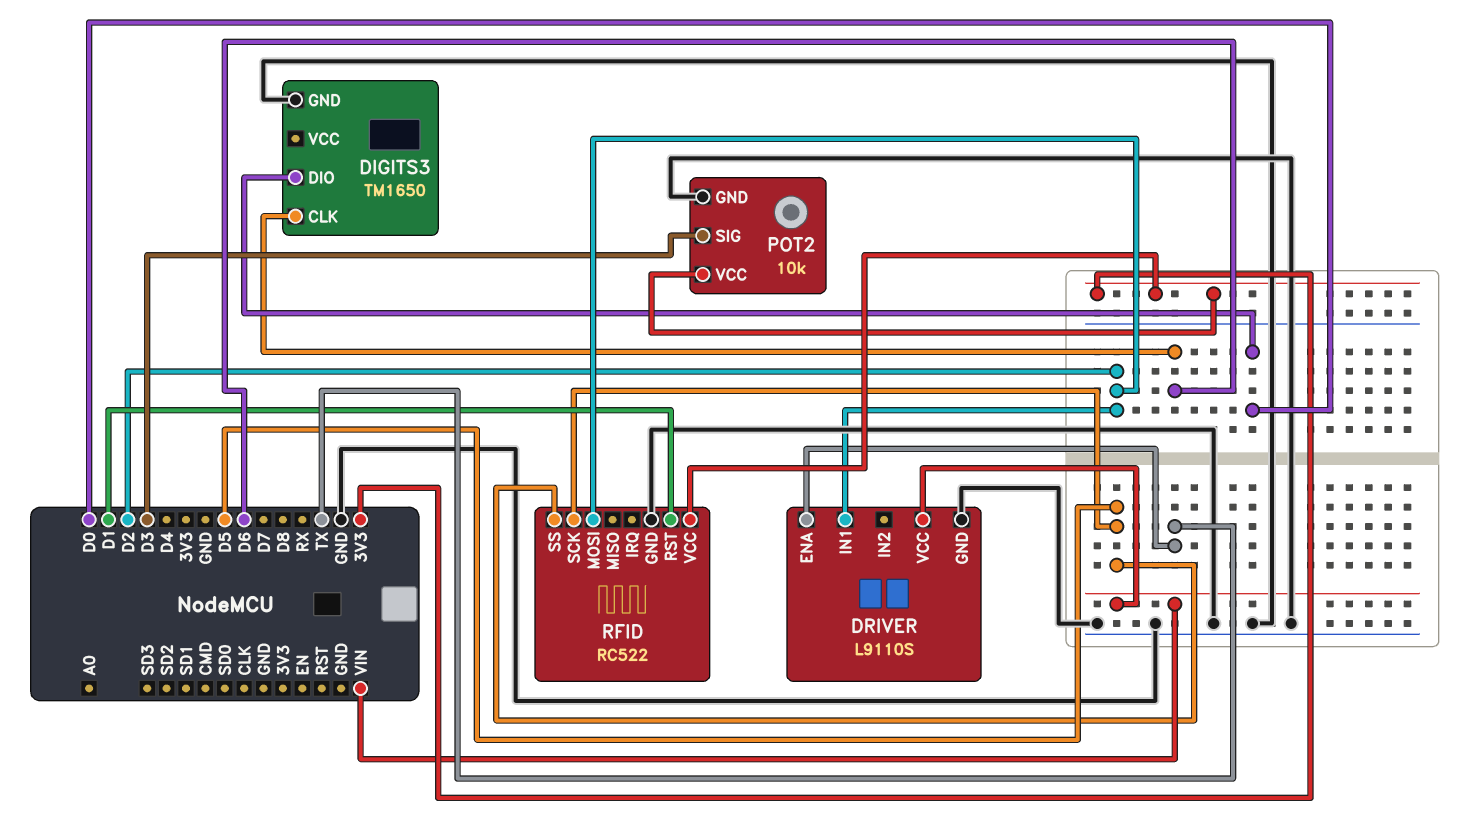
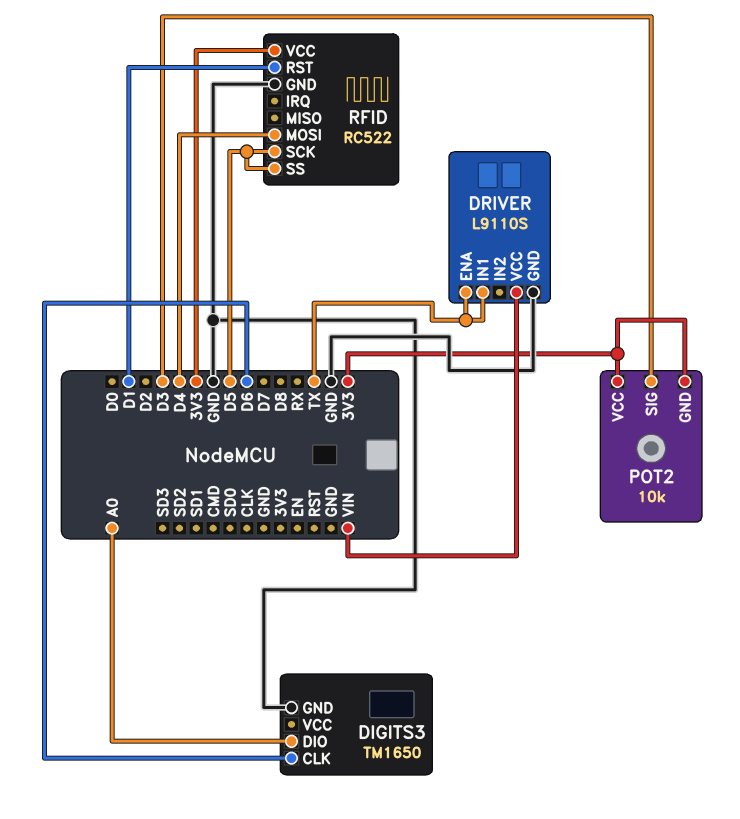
DIGITS3 pin DIO: D0 -> A0
DRIVER pin IN1: D2 -> TX
POT2 pin GND: GND -> 3V3
RFID pin MOSI: D2 -> D4

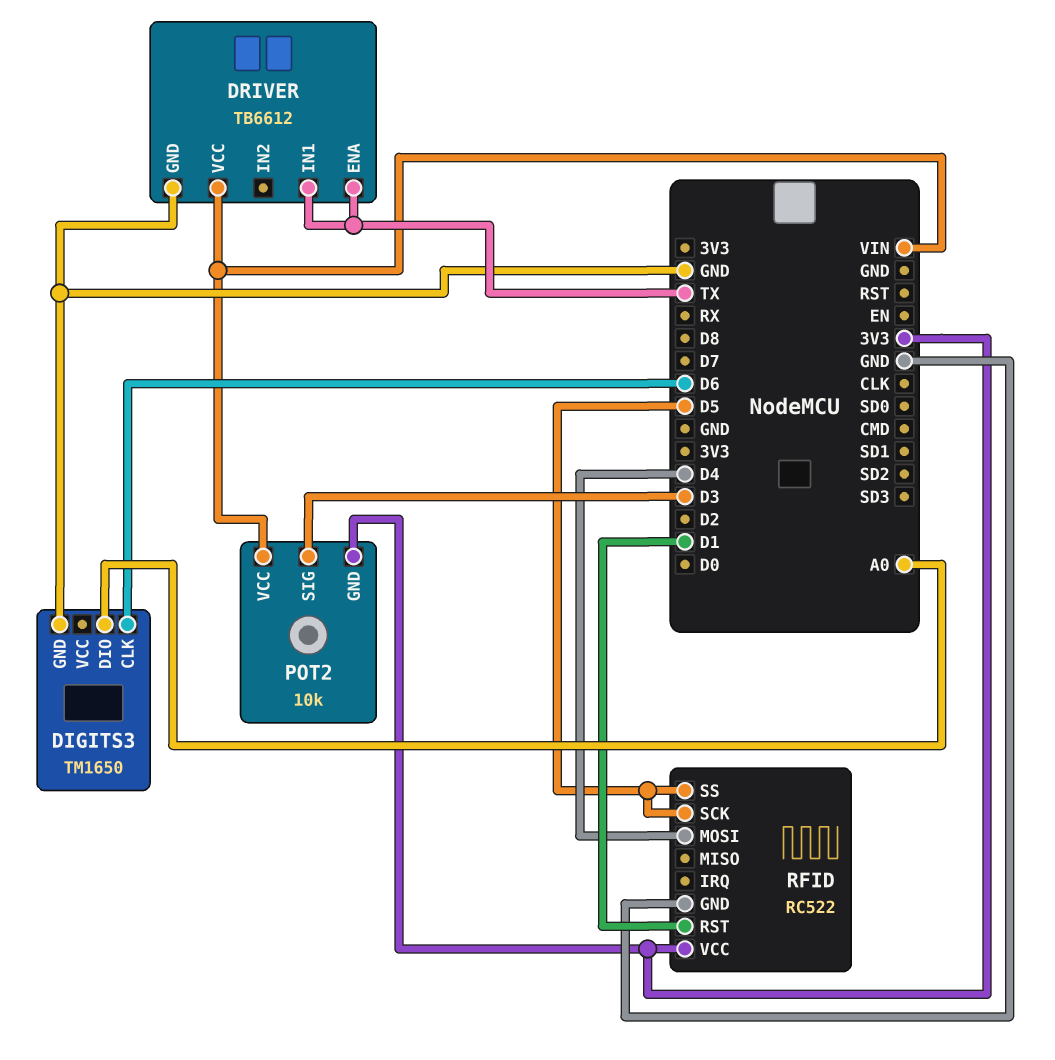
DRIVER: L9110S -> TB6612
POT2 pin VCC: 3V3 -> VIN

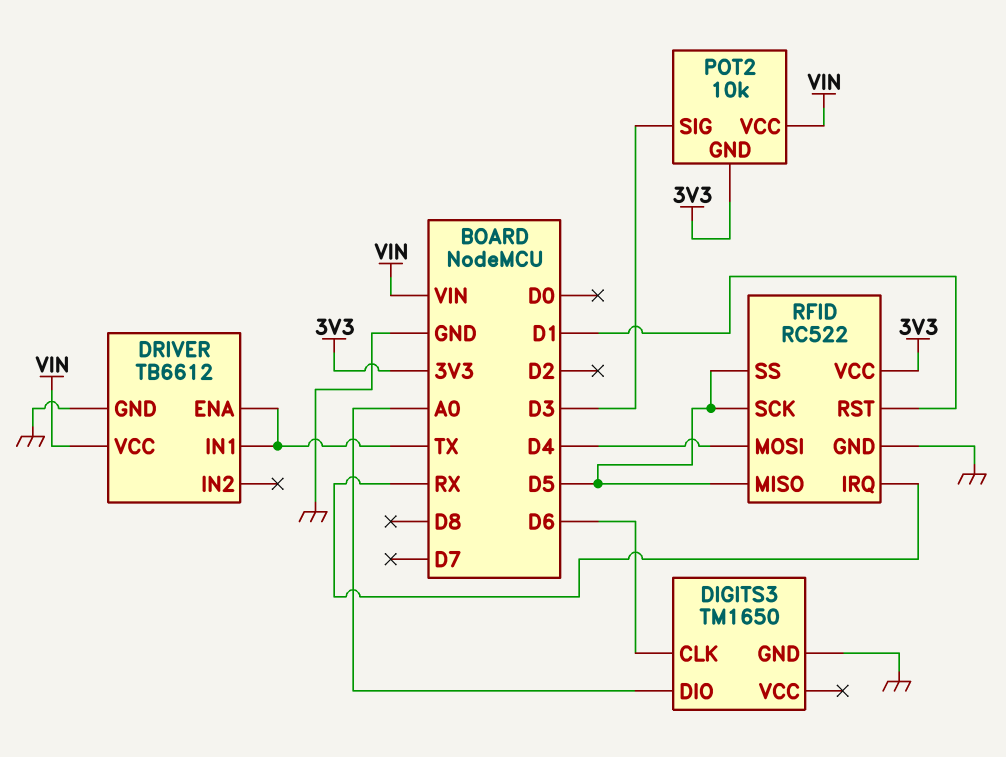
RFID pin IRQ: none -> RX
RFID pin MISO: none -> D5

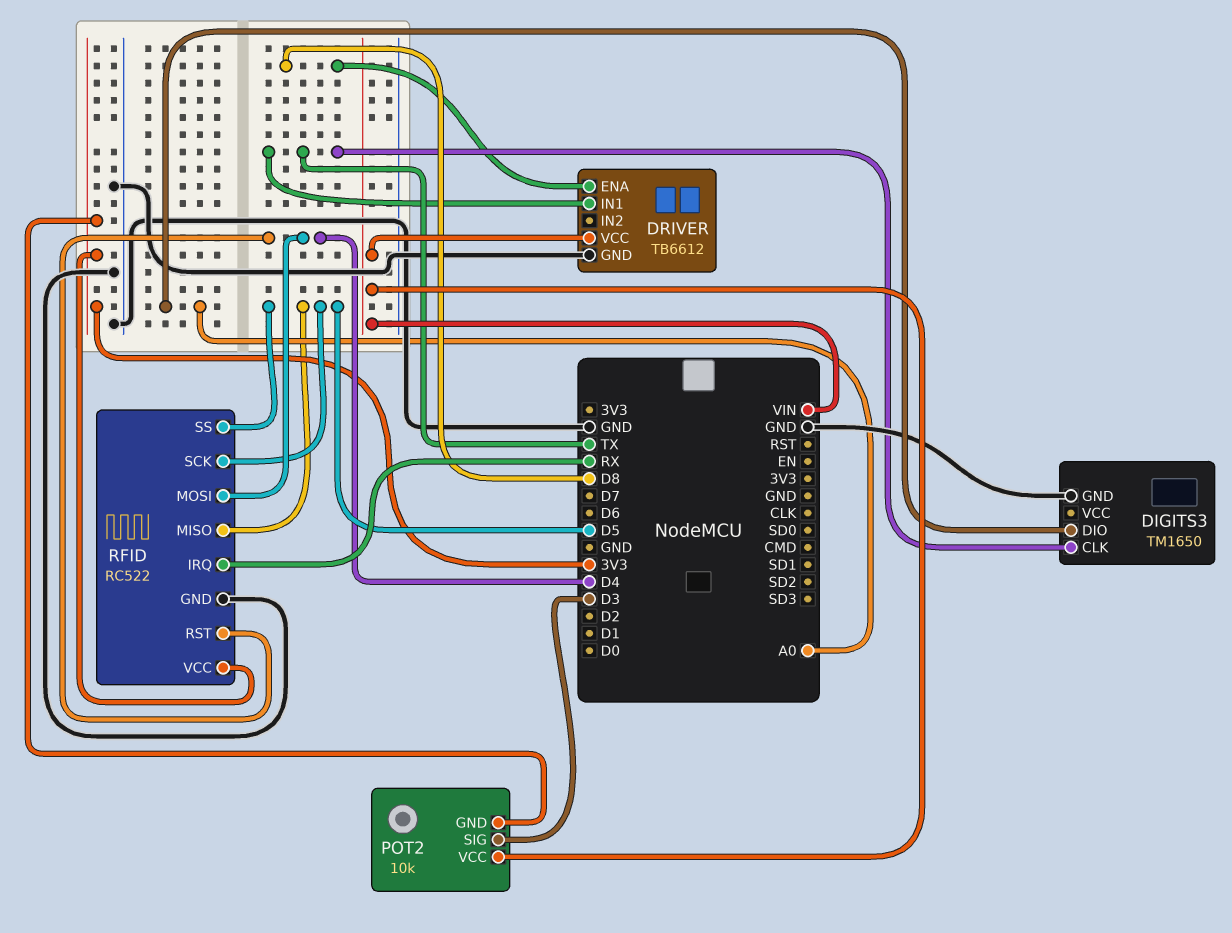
DIGITS3 pin CLK: D6 -> TX
DRIVER pin ENA: TX -> D8
RFID pin RST: D1 -> D4

